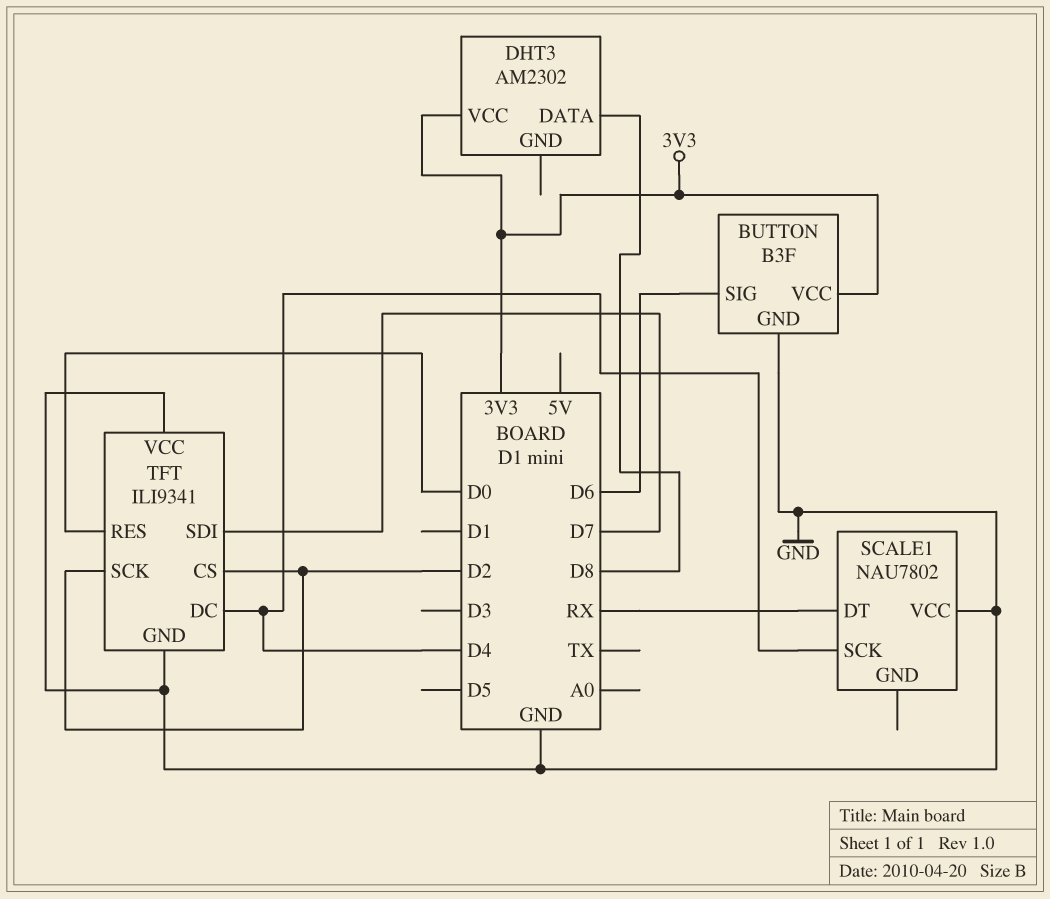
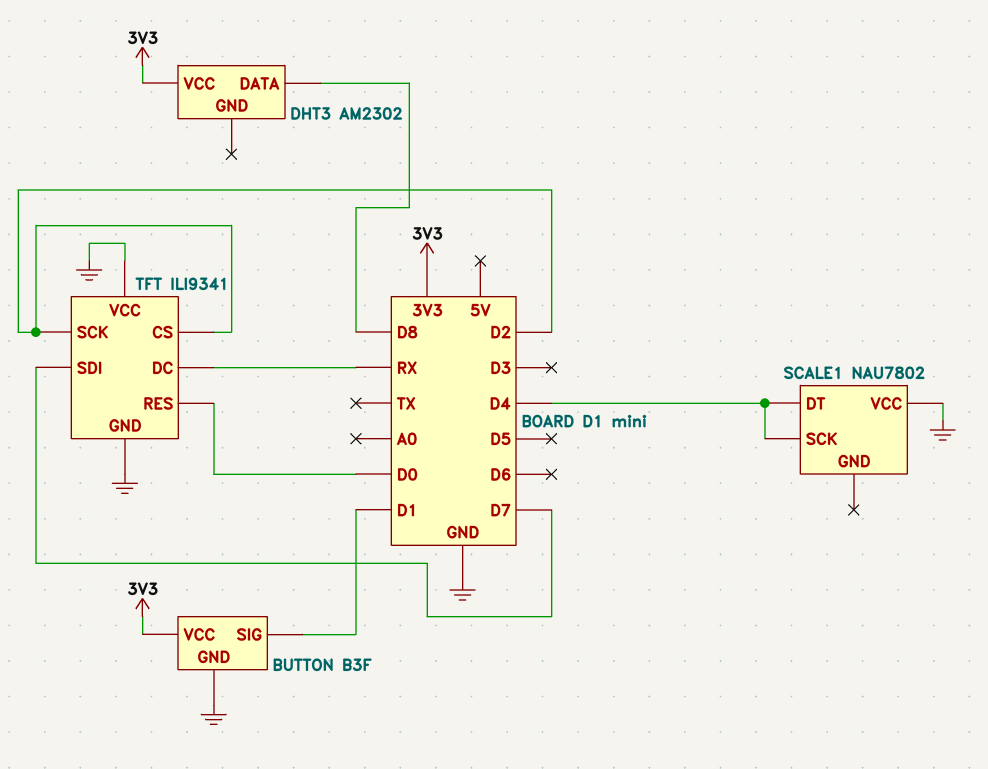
BUTTON pin SIG: D6 -> D1
SCALE1 pin DT: RX -> D4
TFT pin DC: D4 -> RX

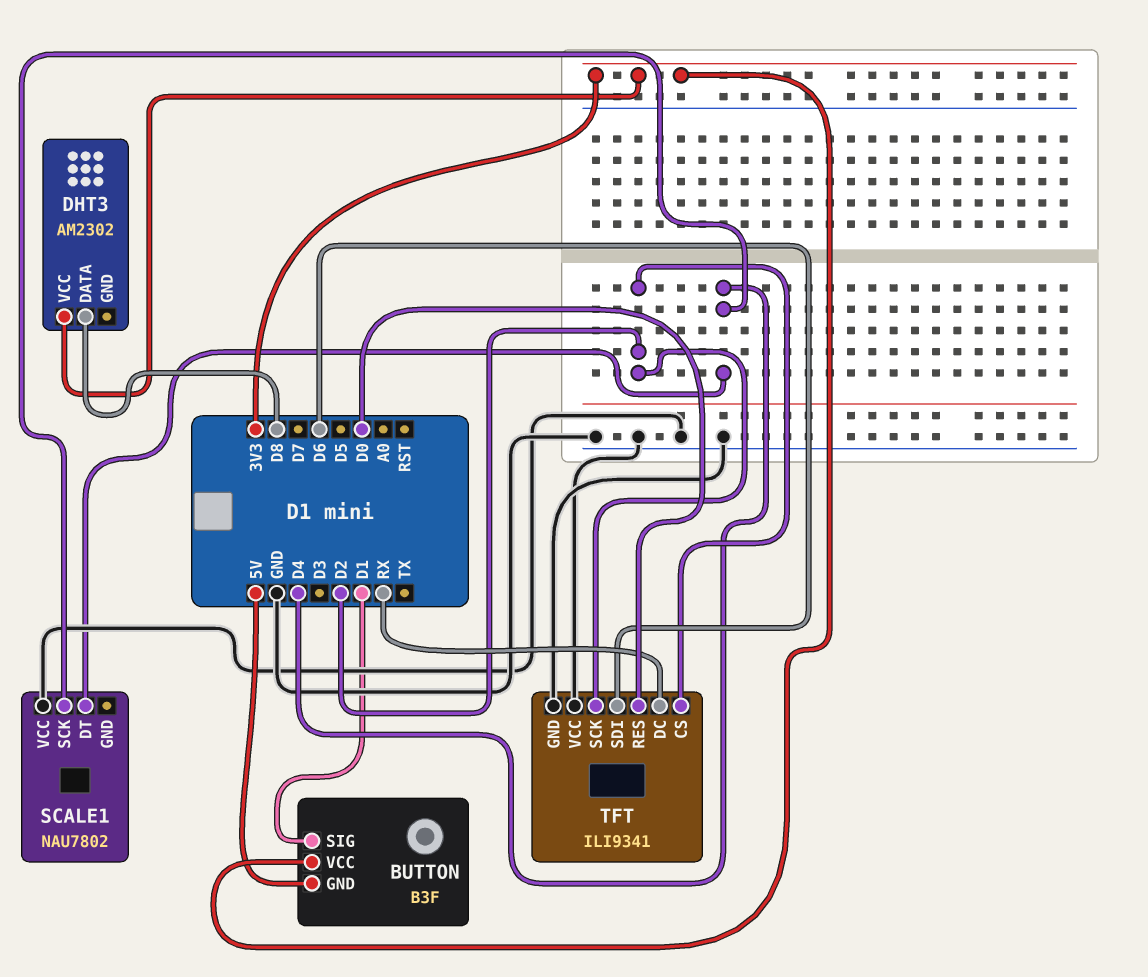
BUTTON pin GND: GND -> 5V
TFT pin SDI: D7 -> D6

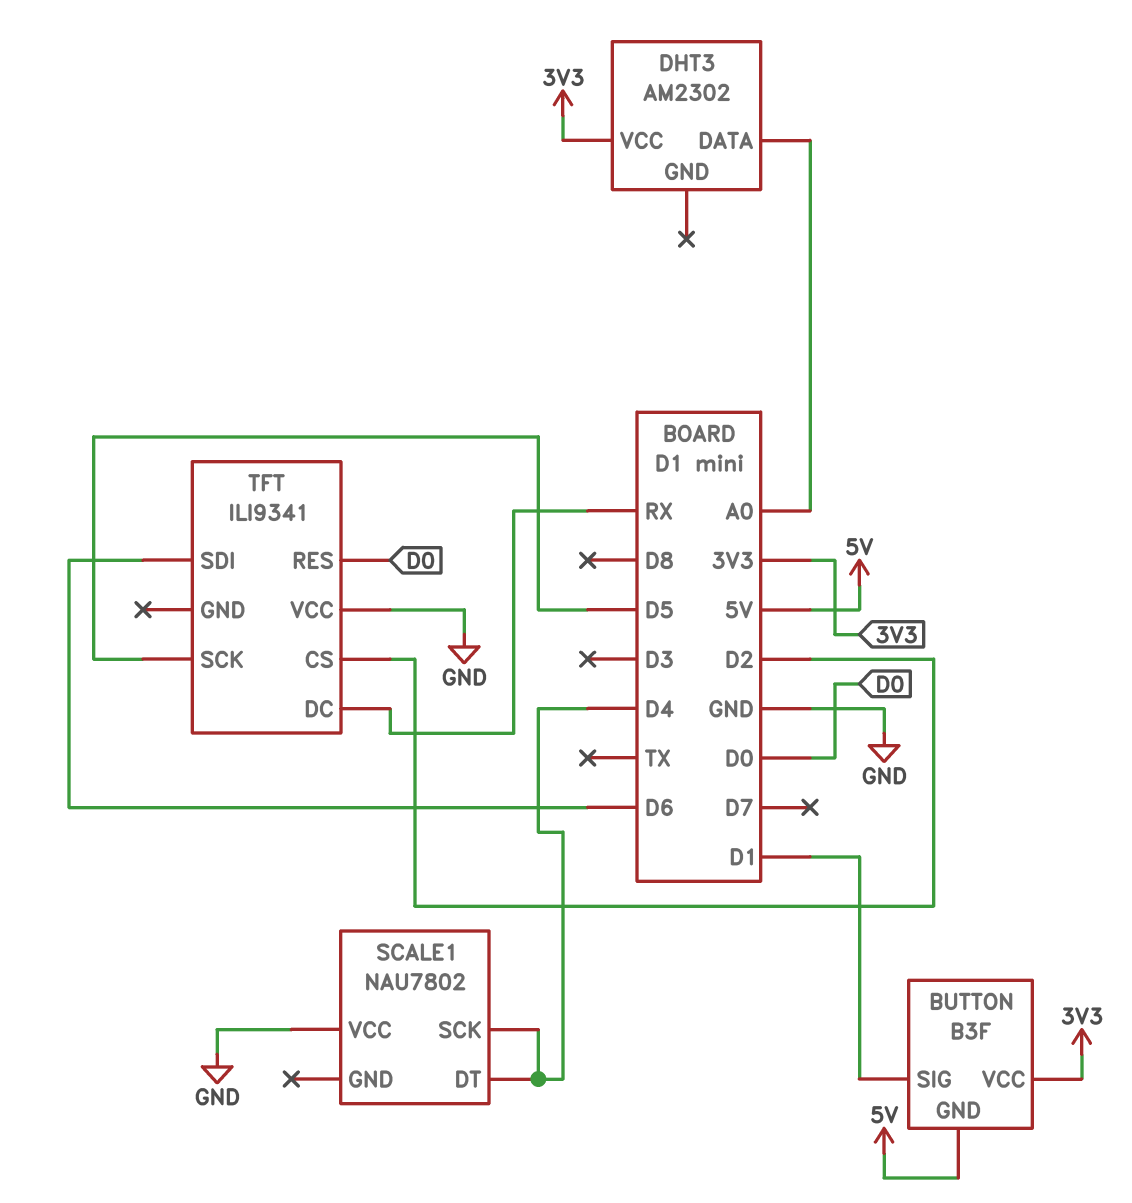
DHT3 pin DATA: D8 -> A0
TFT pin GND: GND -> none
TFT pin SCK: D2 -> D5

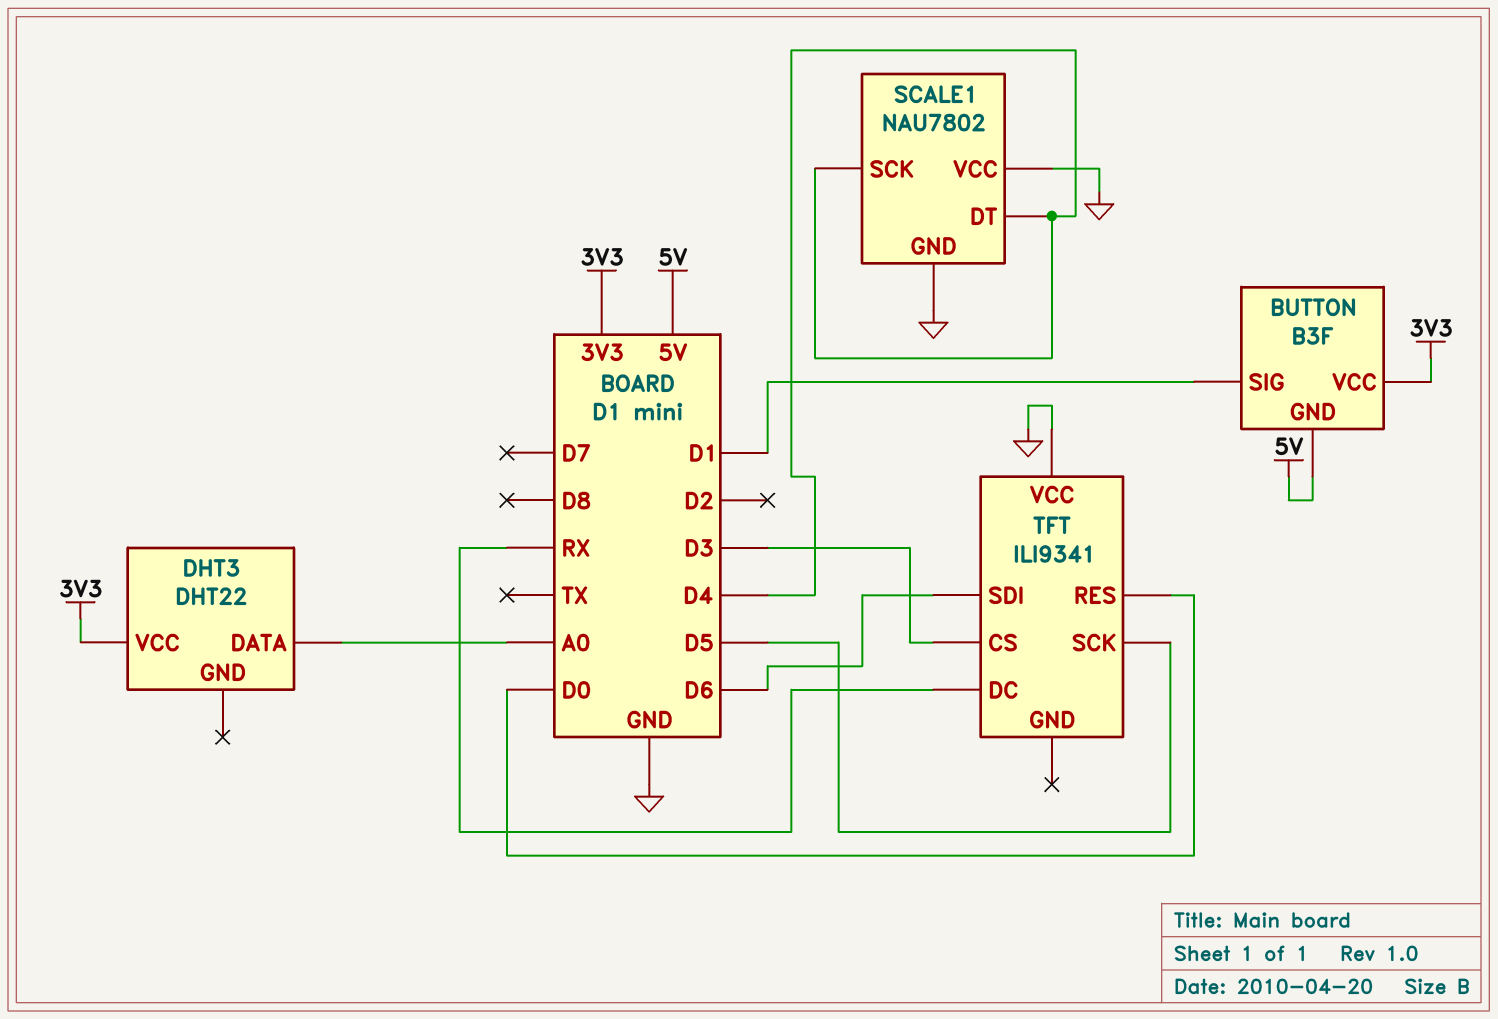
DHT3: AM2302 -> DHT22
SCALE1 pin GND: none -> GND
TFT pin CS: D2 -> D3

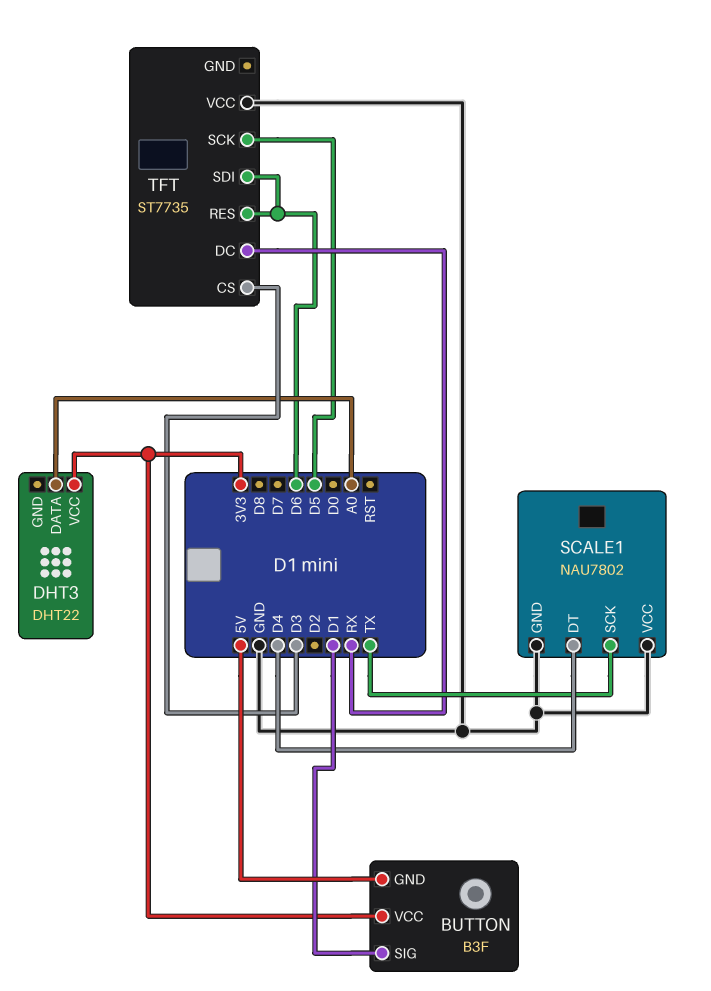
SCALE1 pin SCK: D4 -> TX
TFT: ILI9341 -> ST7735
TFT pin RES: D0 -> D6

